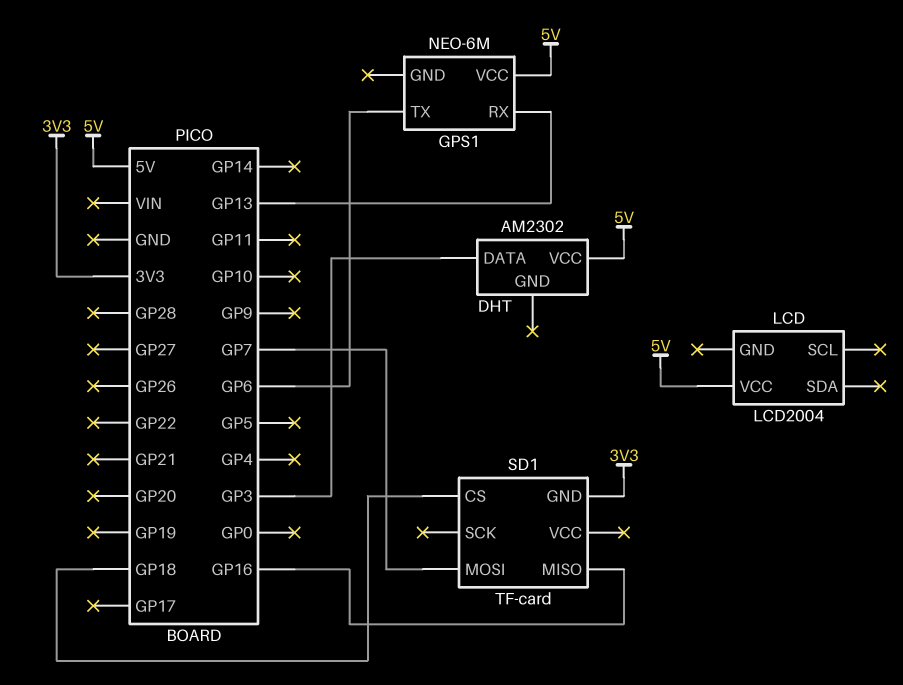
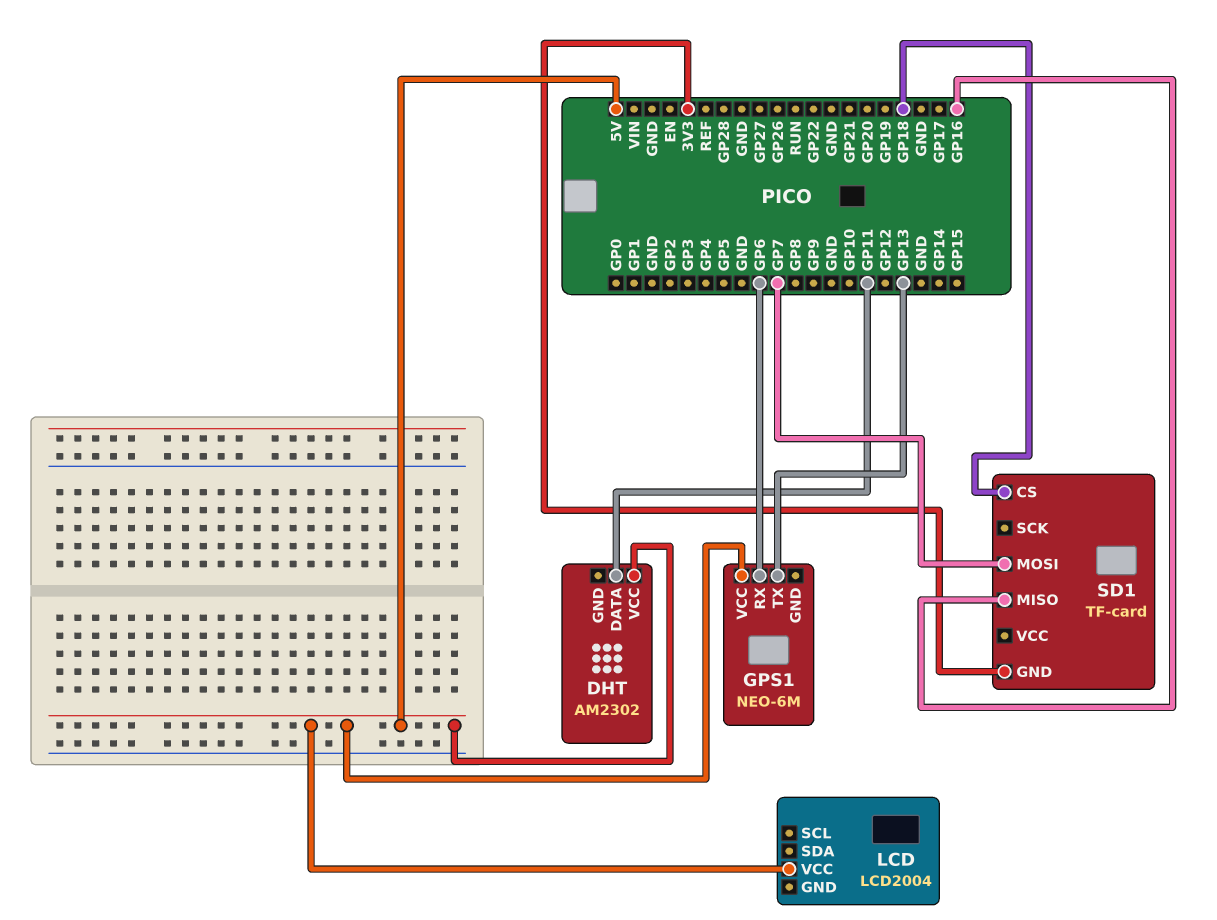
DHT pin DATA: GP3 -> GP11
GPS1 pin RX: GP13 -> GP6
GPS1 pin TX: GP6 -> GP13

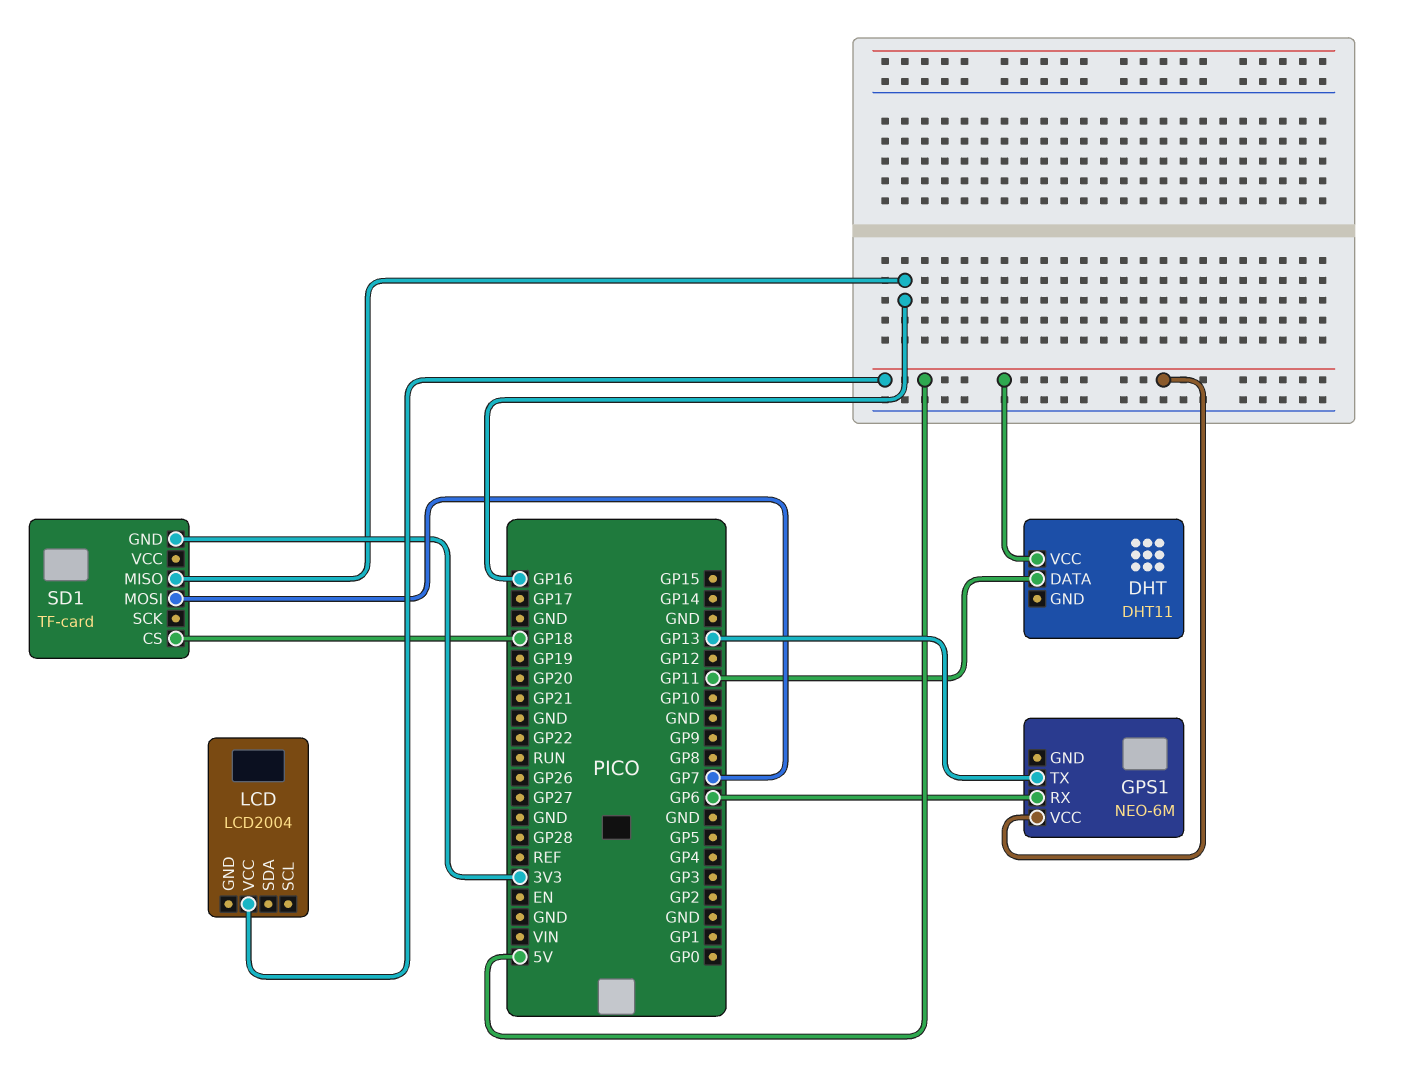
DHT: AM2302 -> DHT11

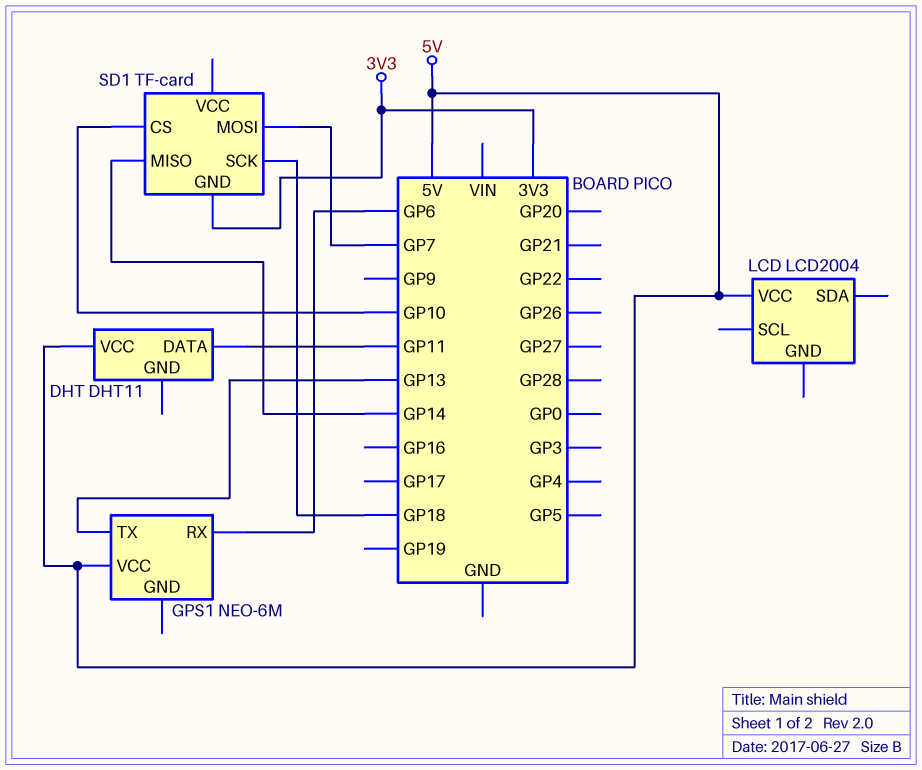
SD1 pin CS: GP18 -> GP10
SD1 pin MISO: GP16 -> GP14
SD1 pin SCK: none -> GP18

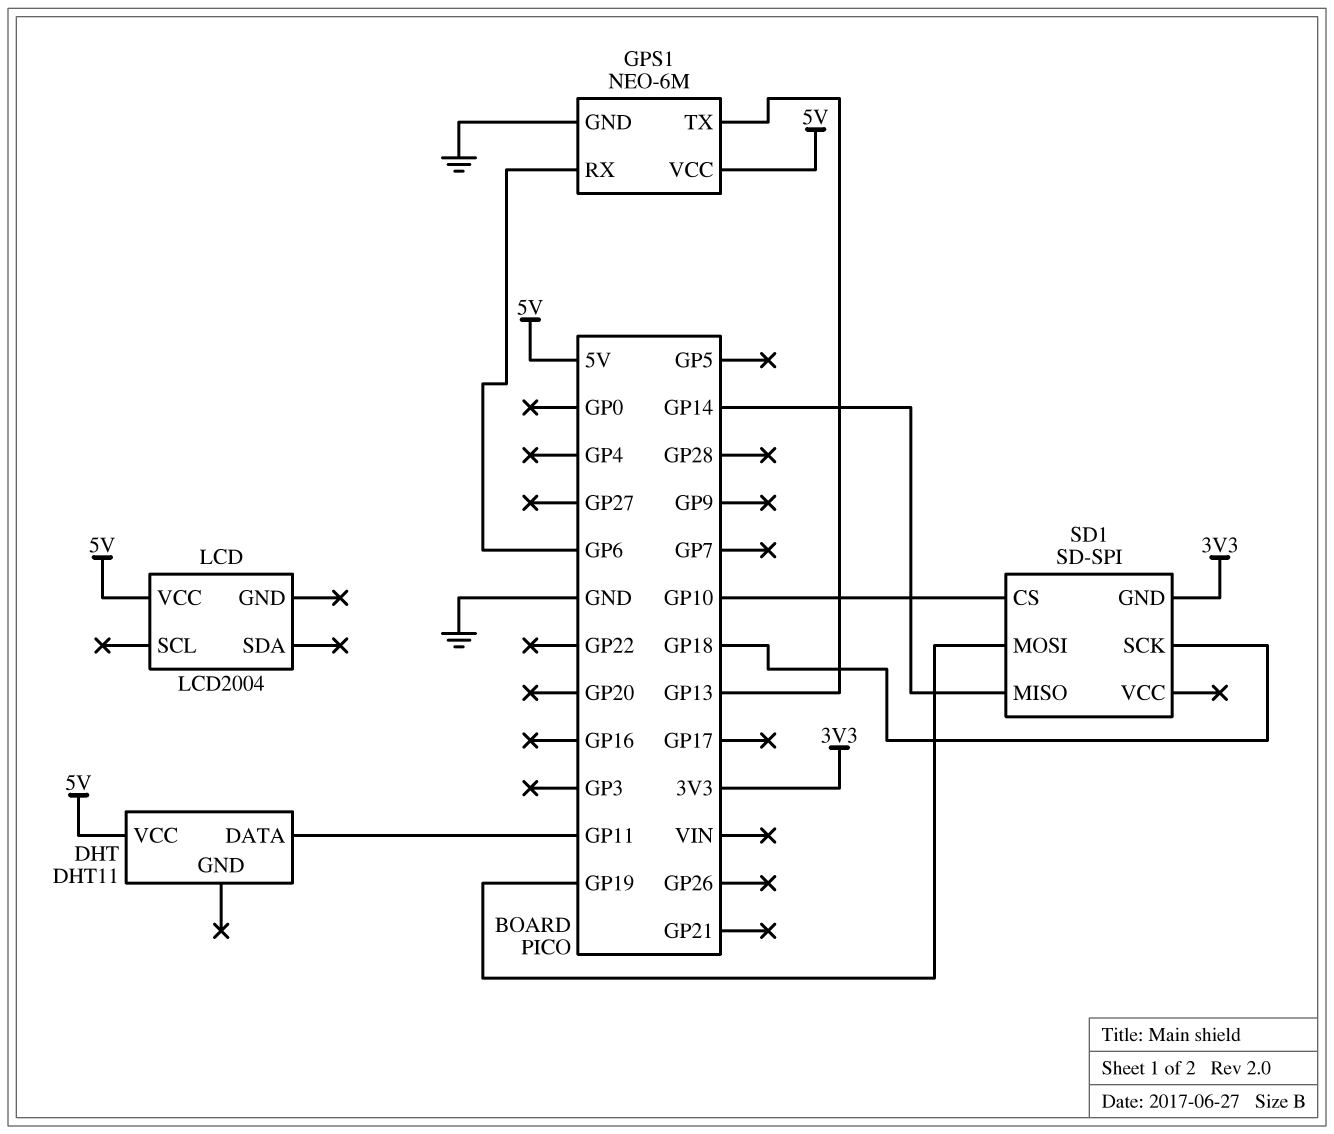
GPS1 pin GND: none -> GND
SD1: TF-card -> SD-SPI
SD1 pin MOSI: GP7 -> GP19

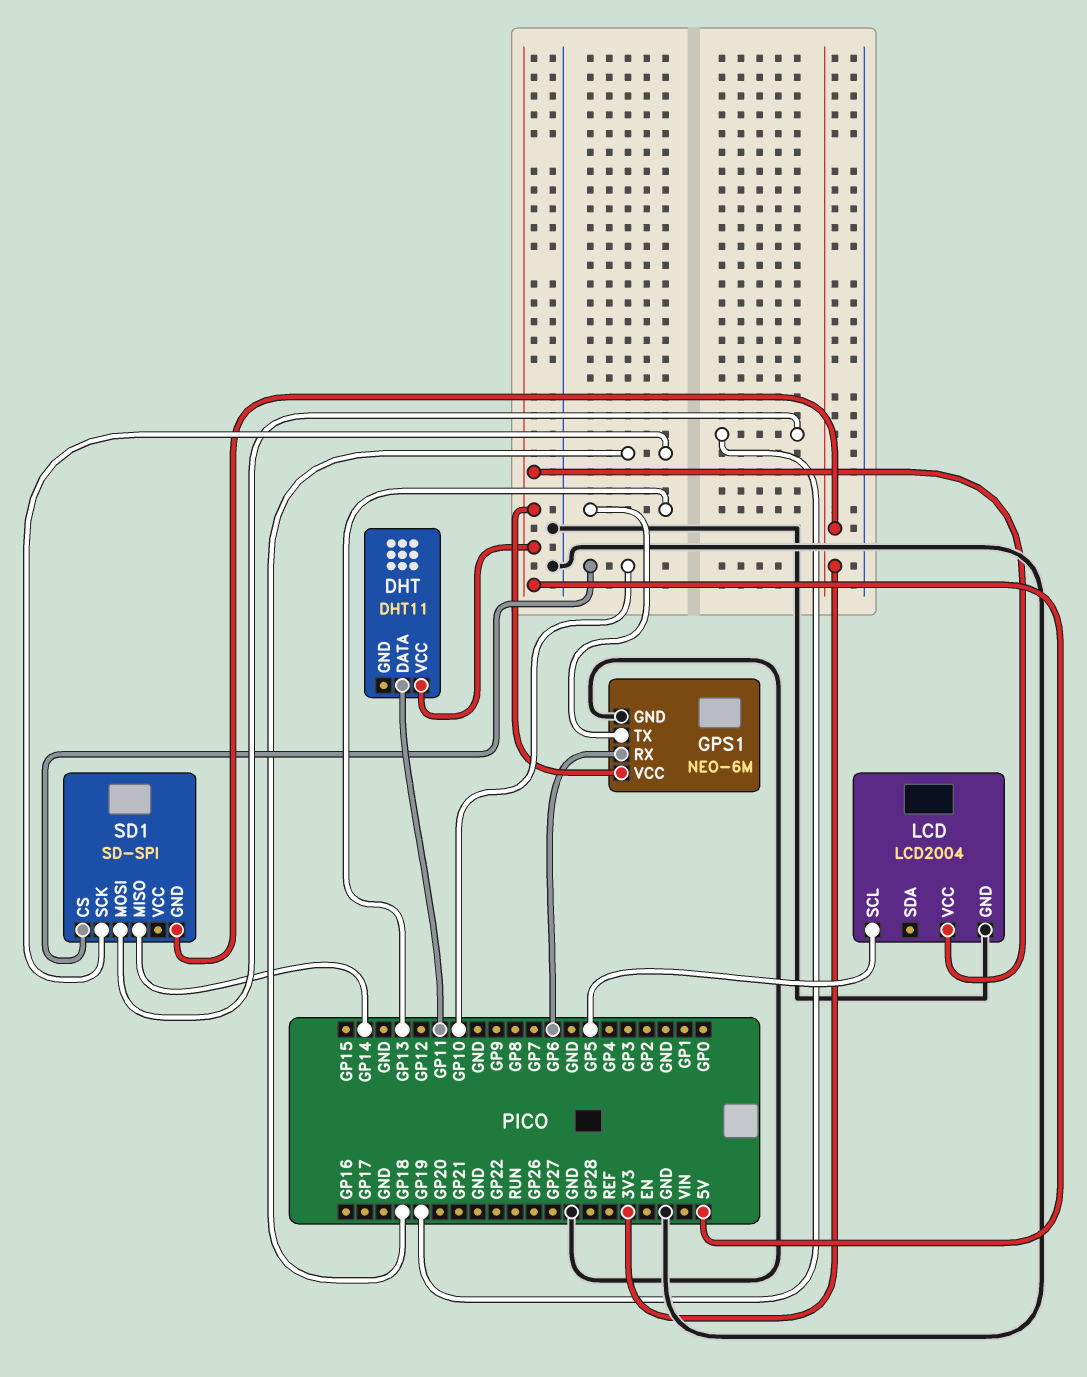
LCD pin GND: none -> GND
LCD pin SCL: none -> GP5

